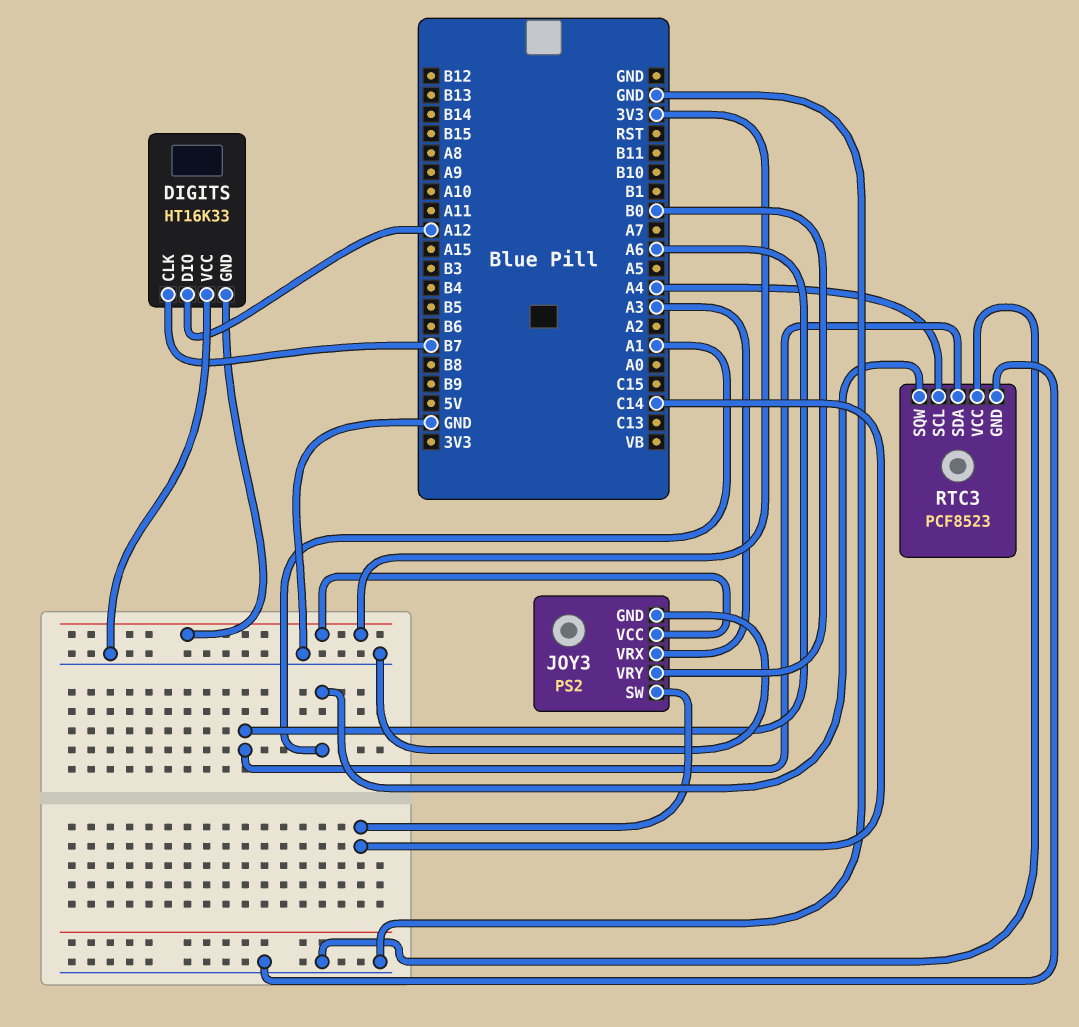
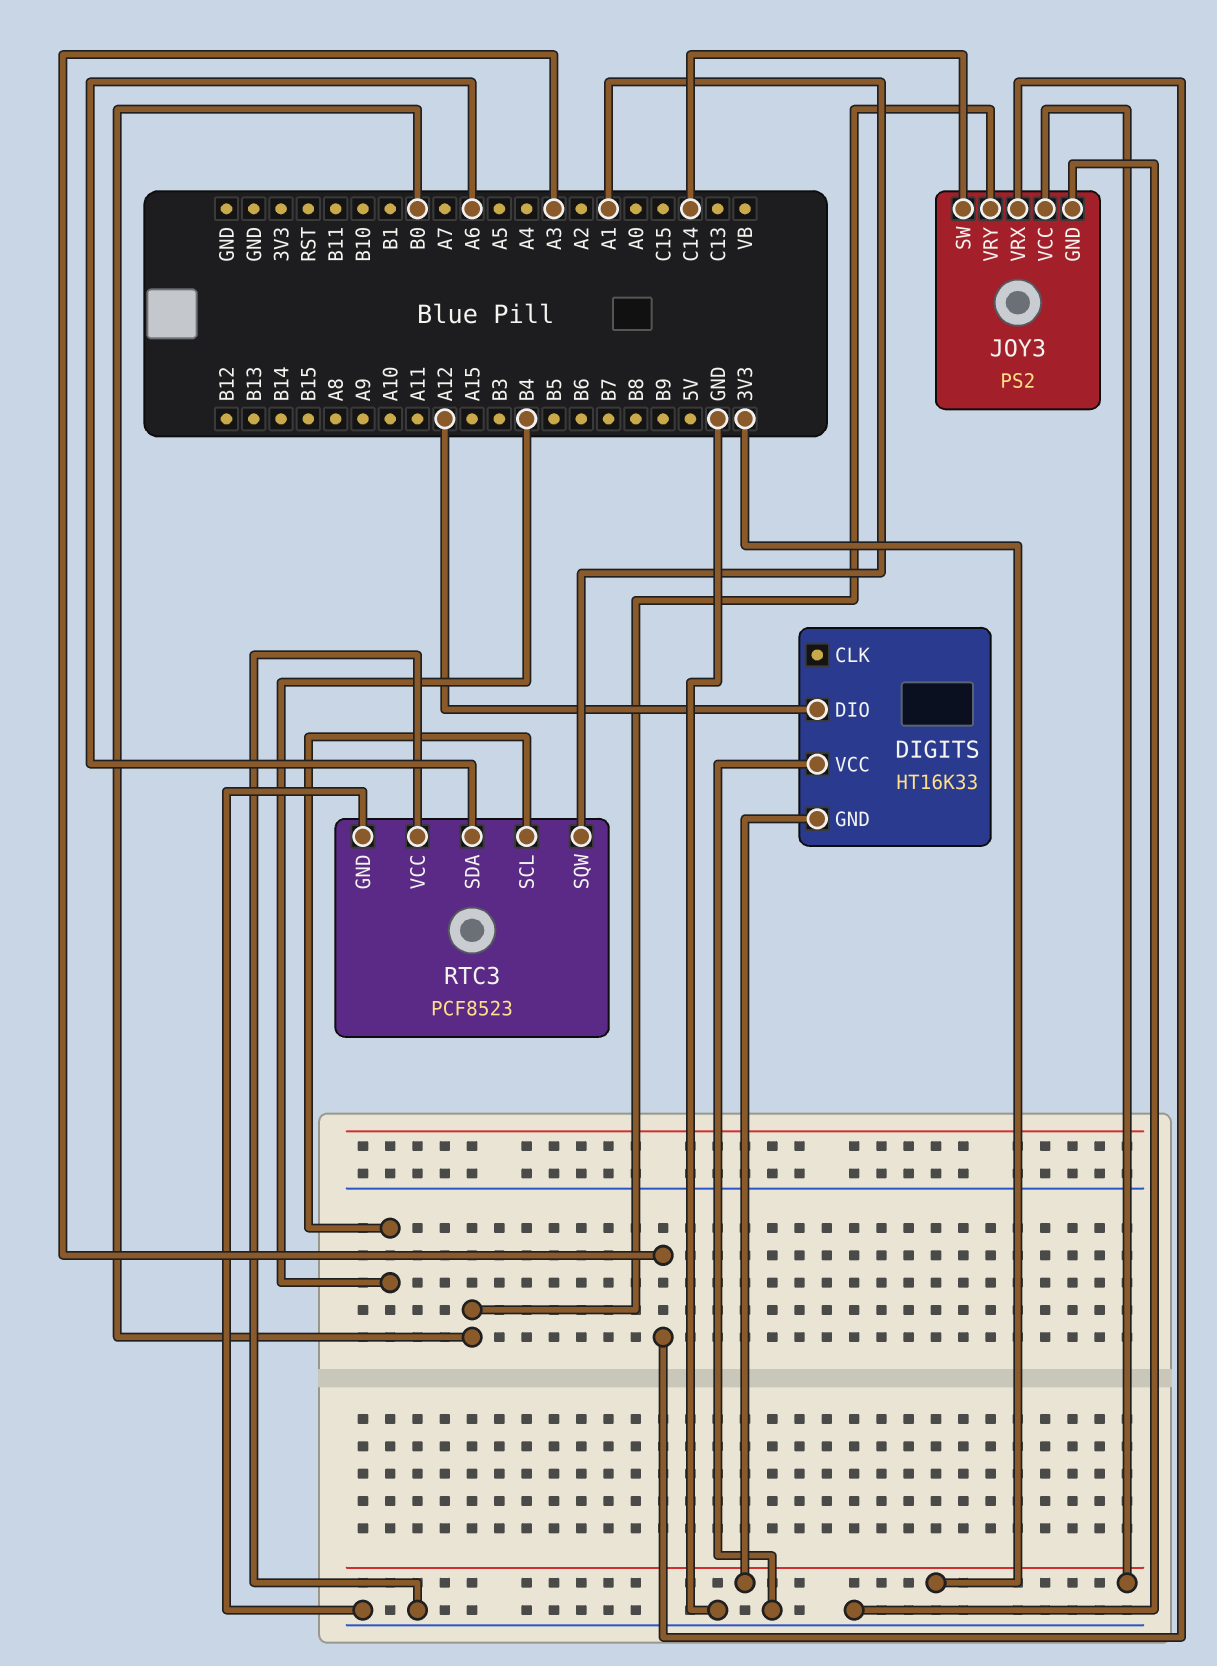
DIGITS pin CLK: B7 -> none
RTC3 pin SCL: A4 -> B4

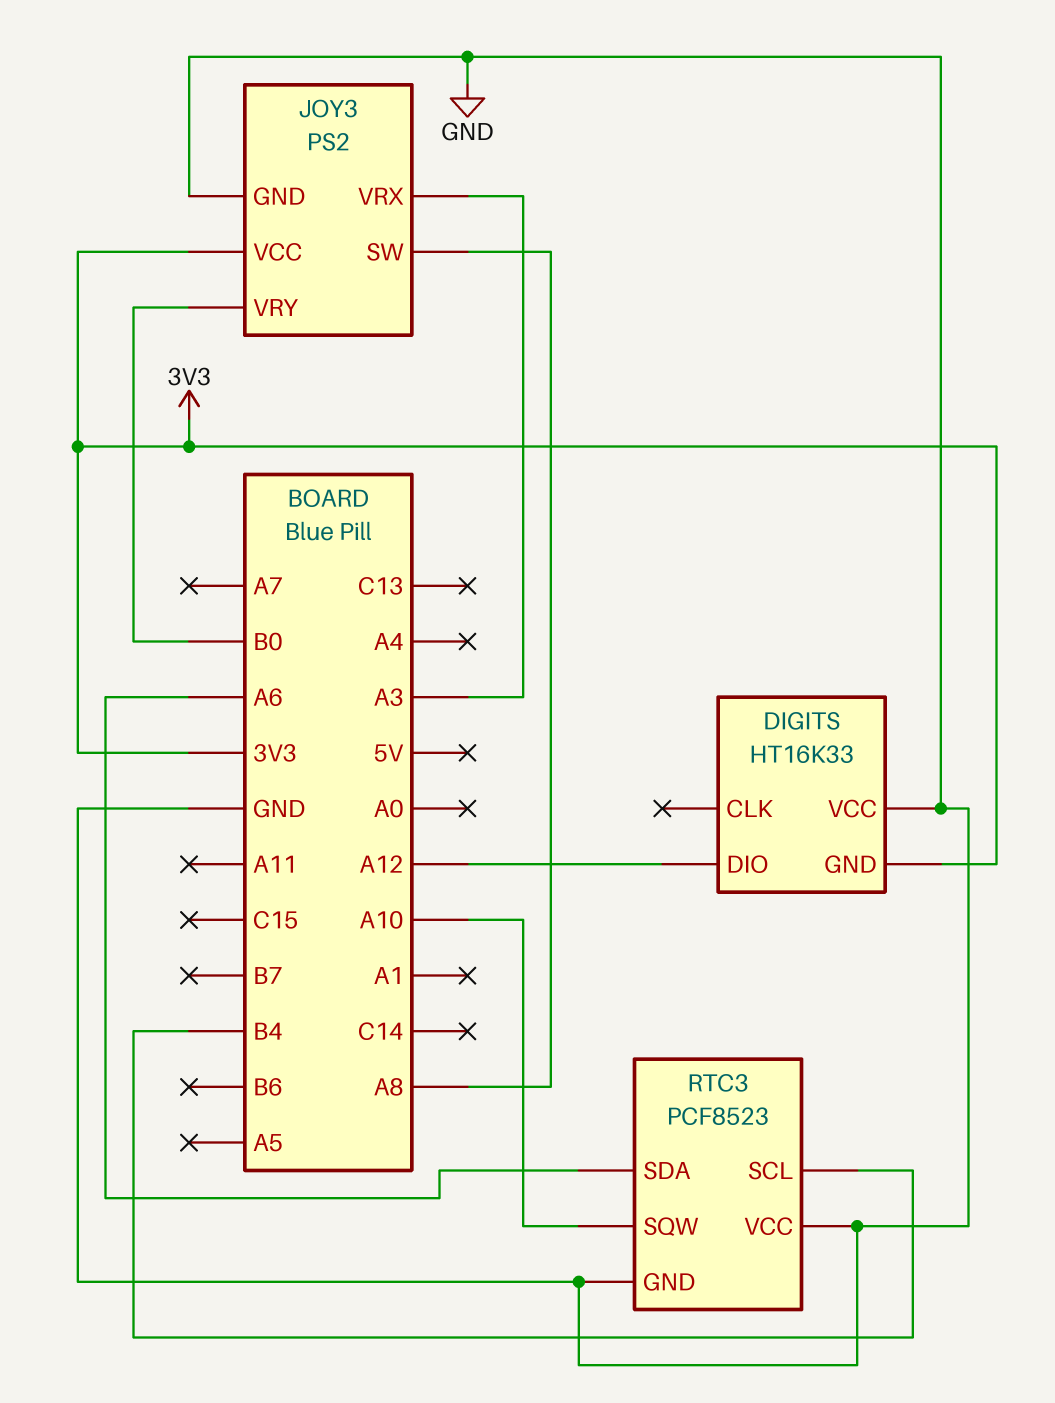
JOY3 pin SW: C14 -> A8
RTC3 pin SQW: A1 -> A10

